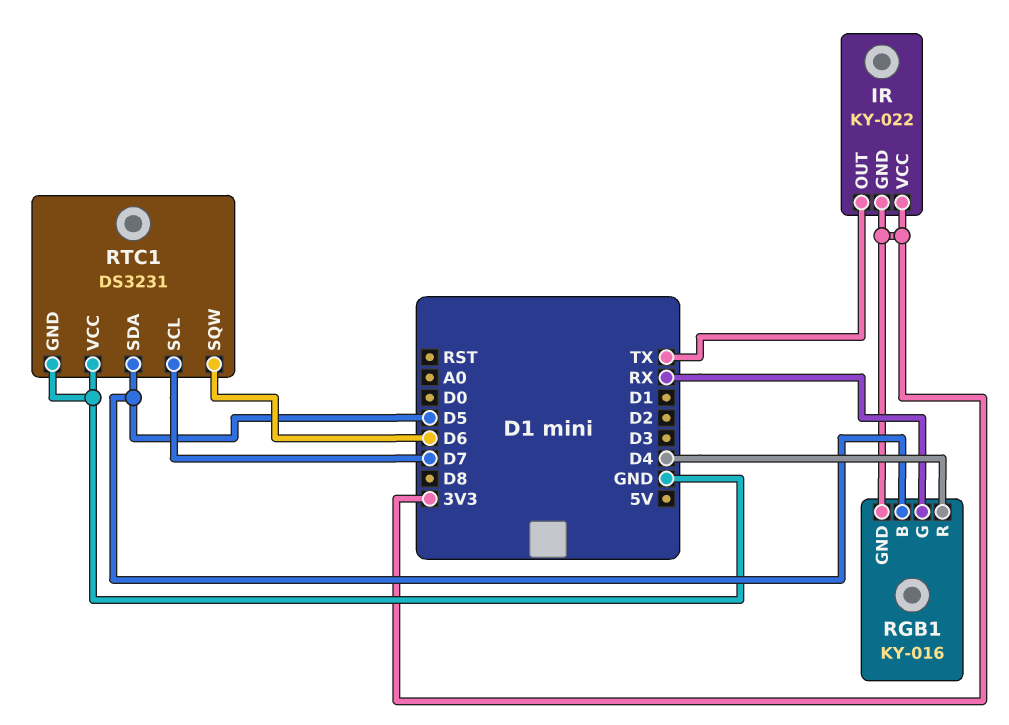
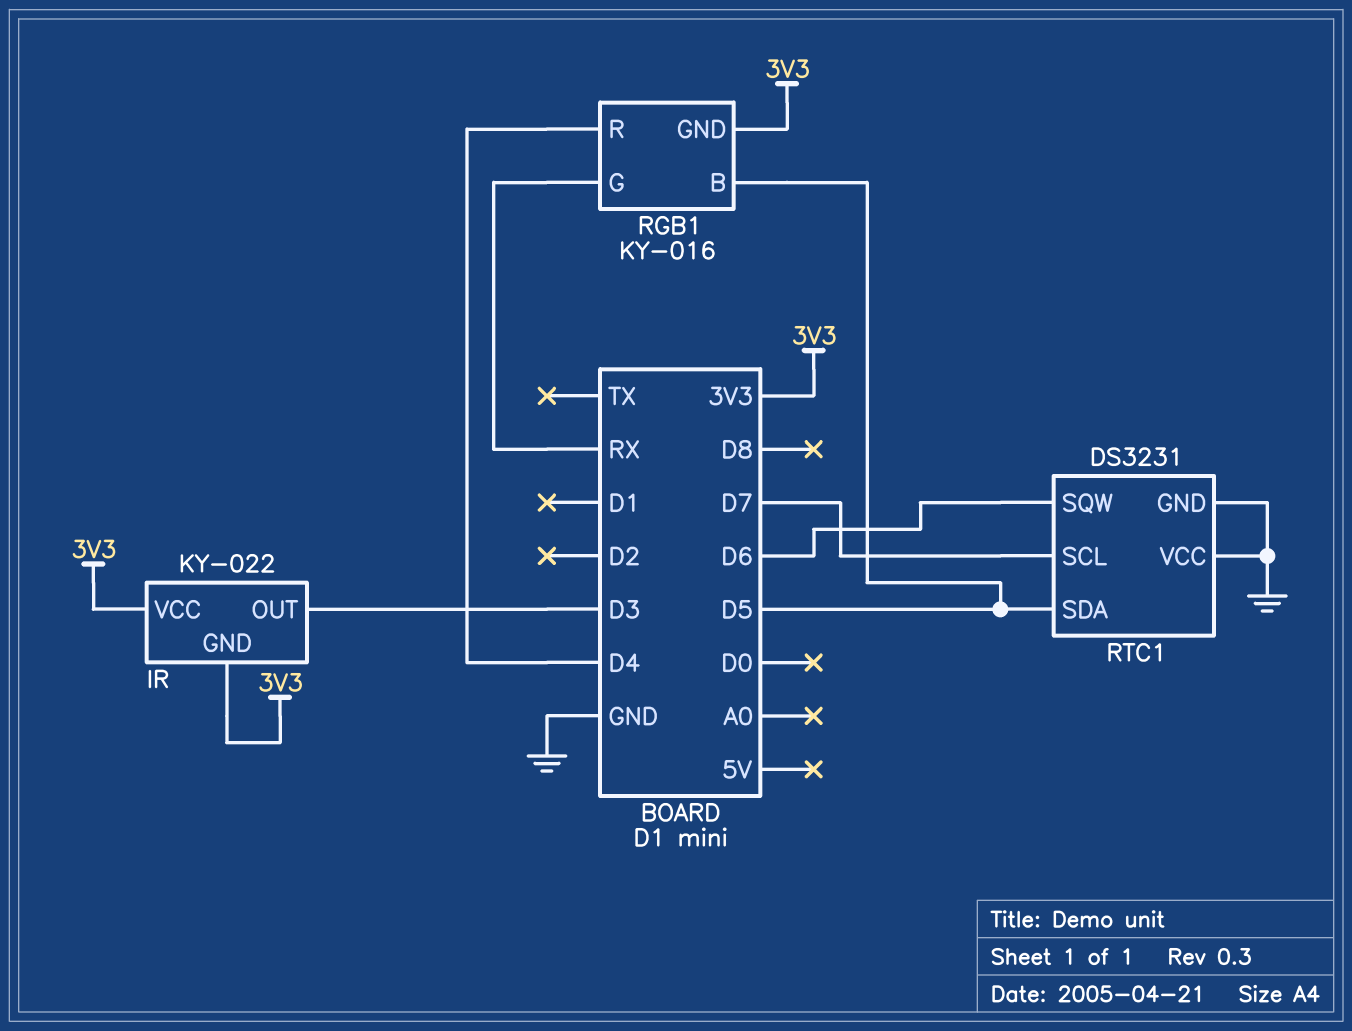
IR pin OUT: TX -> D3

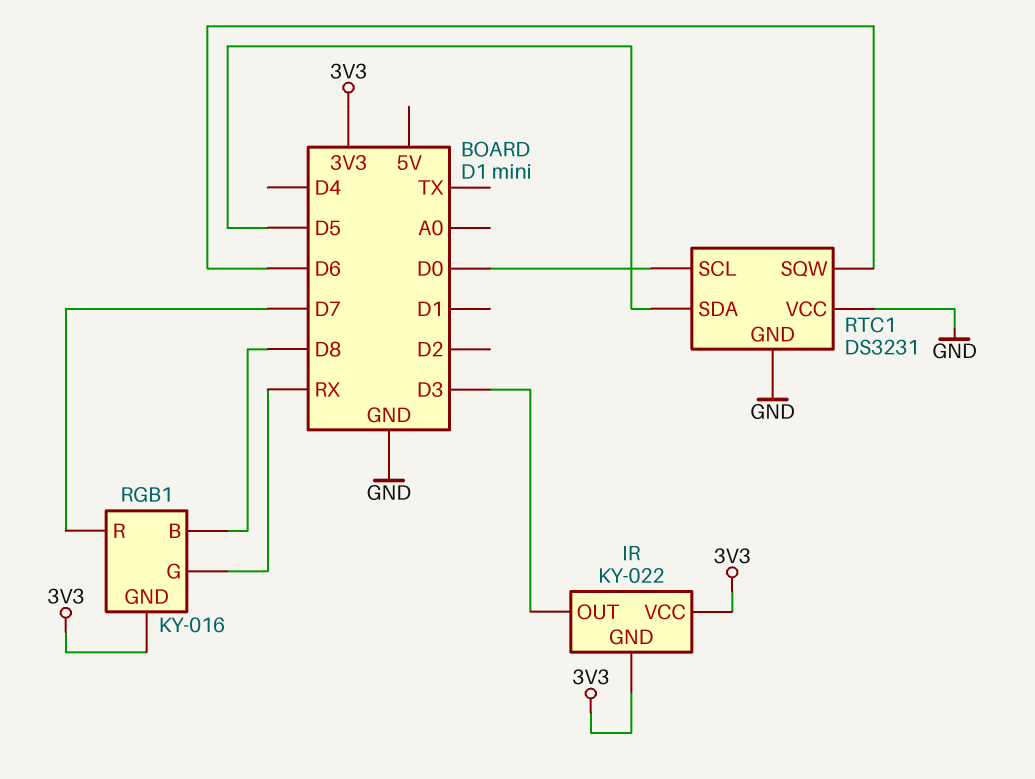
RGB1 pin B: D5 -> D8
RGB1 pin R: D4 -> D7
RTC1 pin SCL: D7 -> D0

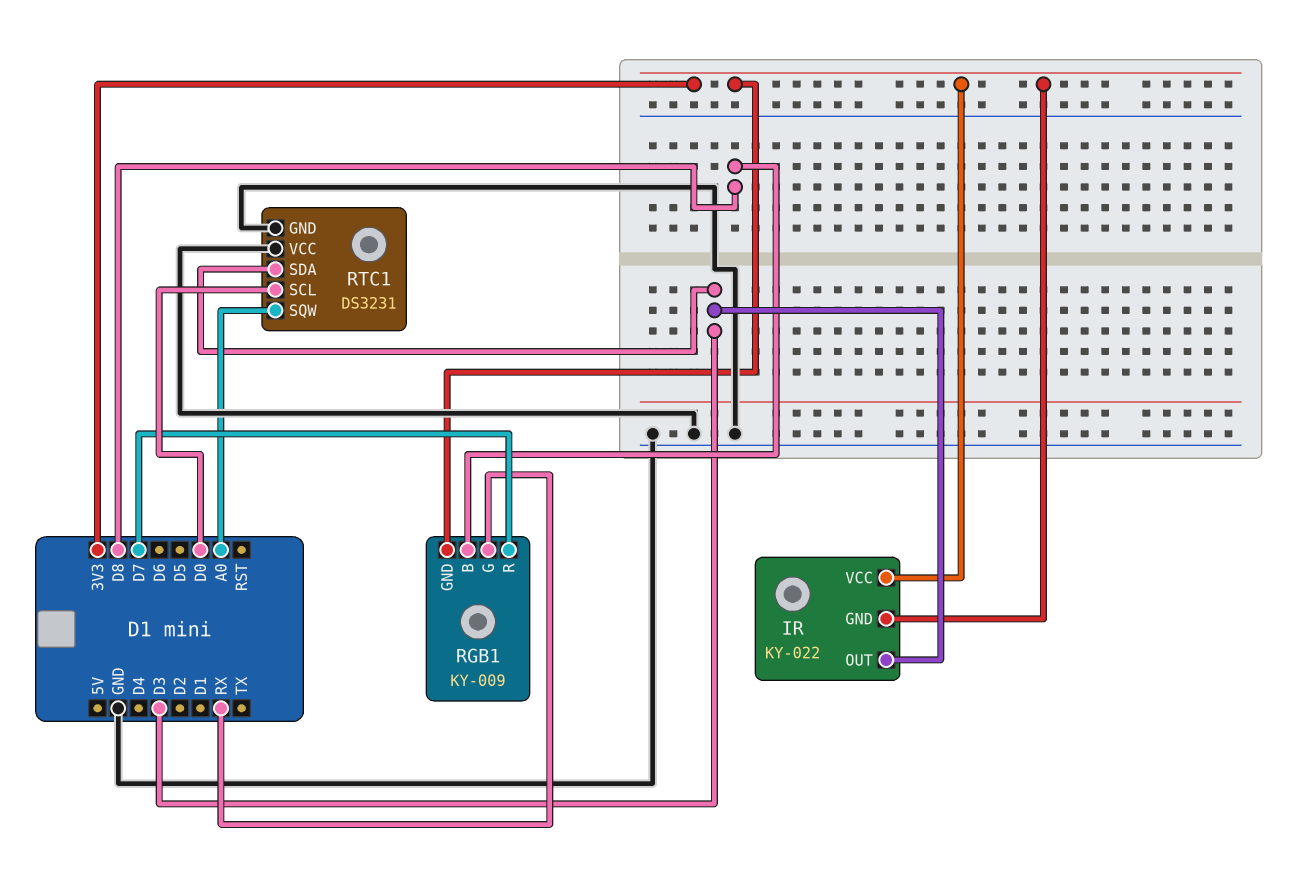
RGB1: KY-016 -> KY-009
RTC1 pin SDA: D5 -> D3
RTC1 pin SQW: D6 -> A0

